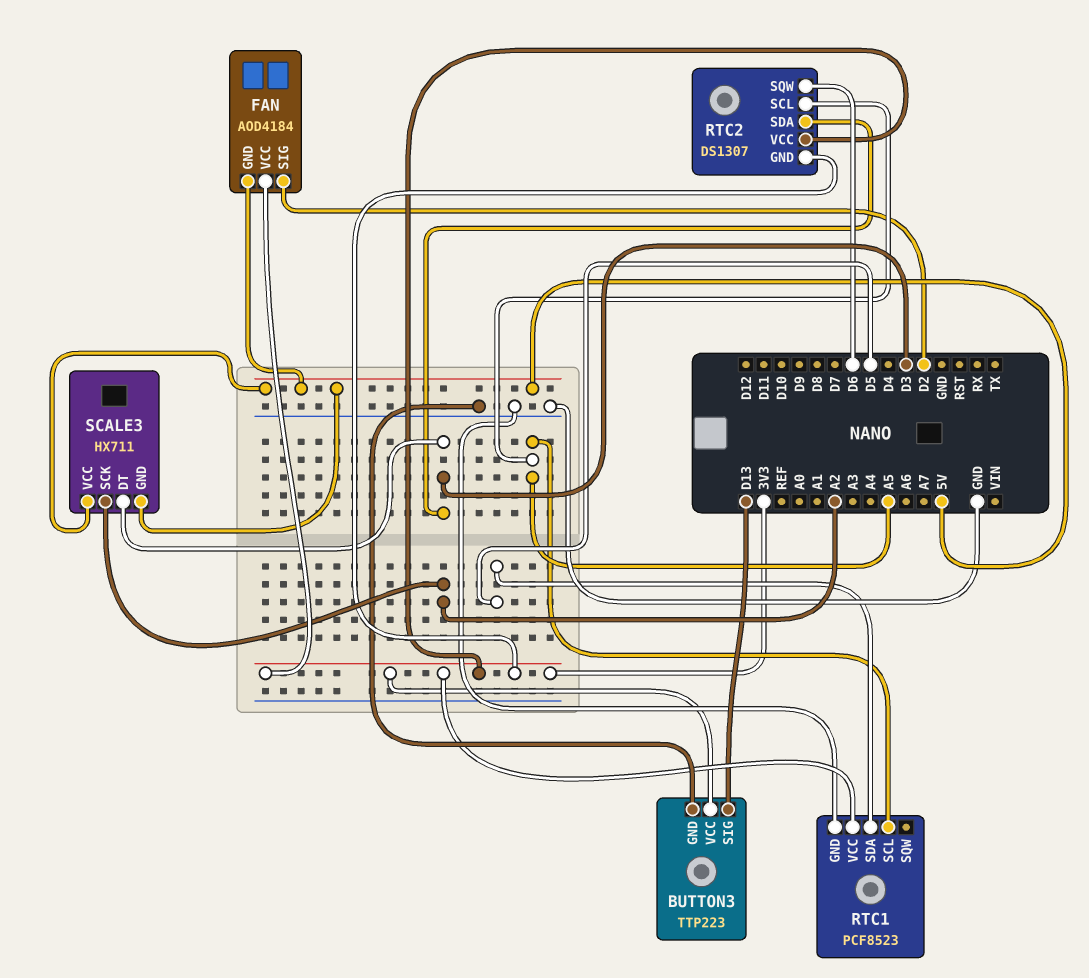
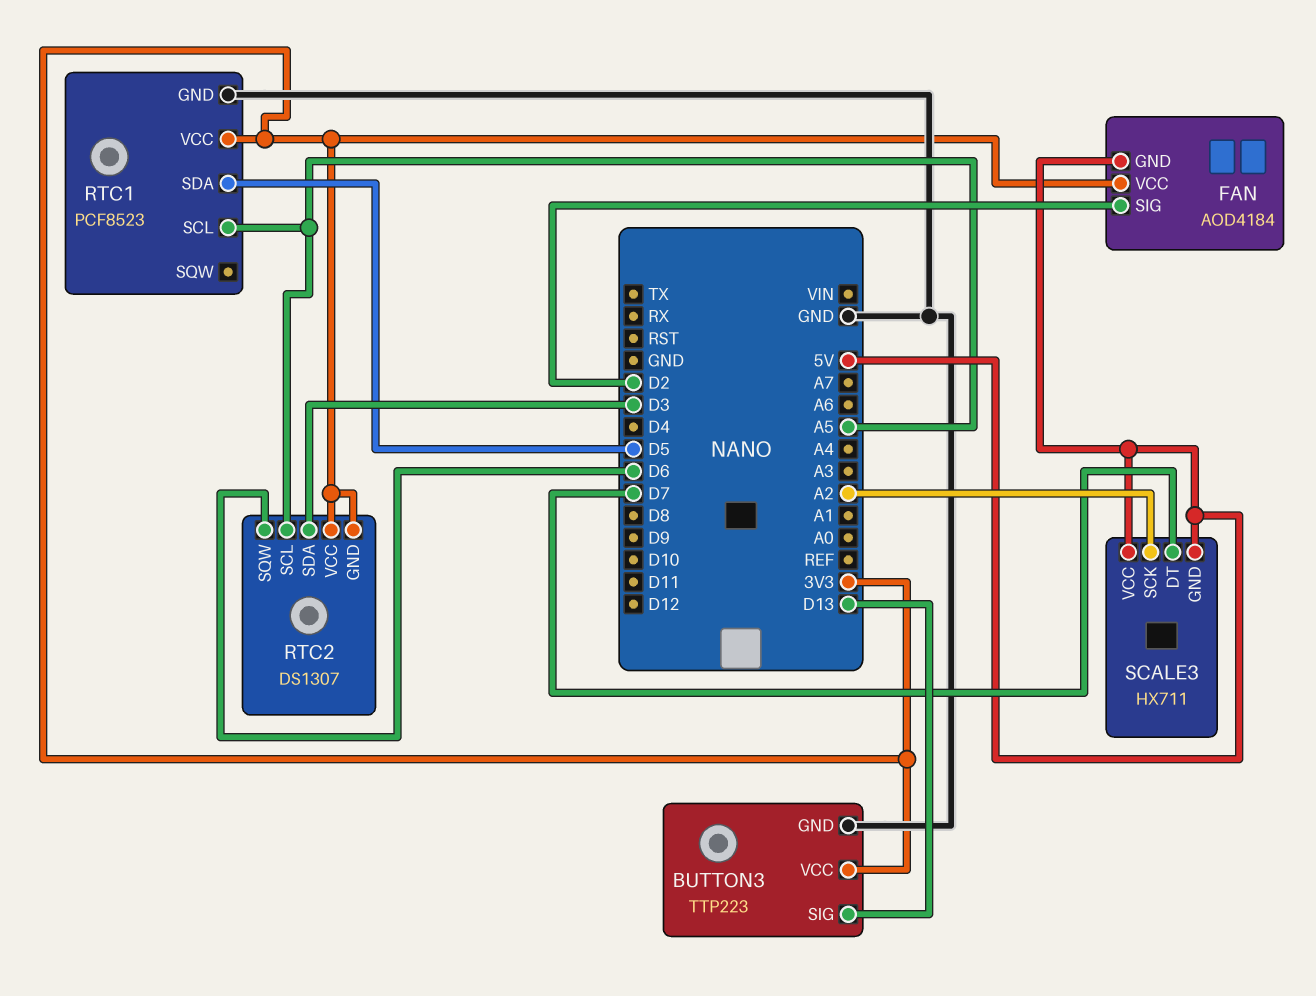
SCALE3 pin DT: D3 -> D7

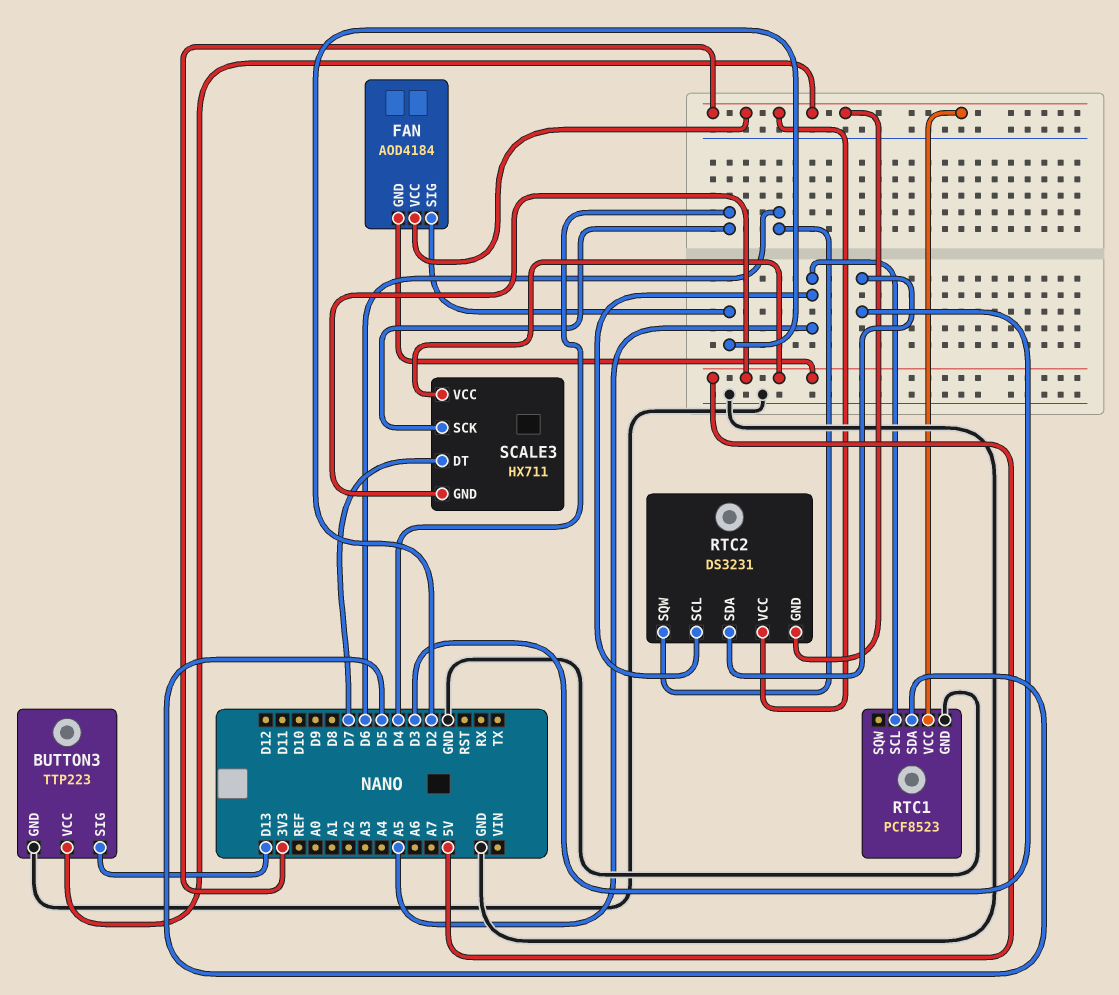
RTC2: DS1307 -> DS3231
SCALE3 pin SCK: A2 -> D4

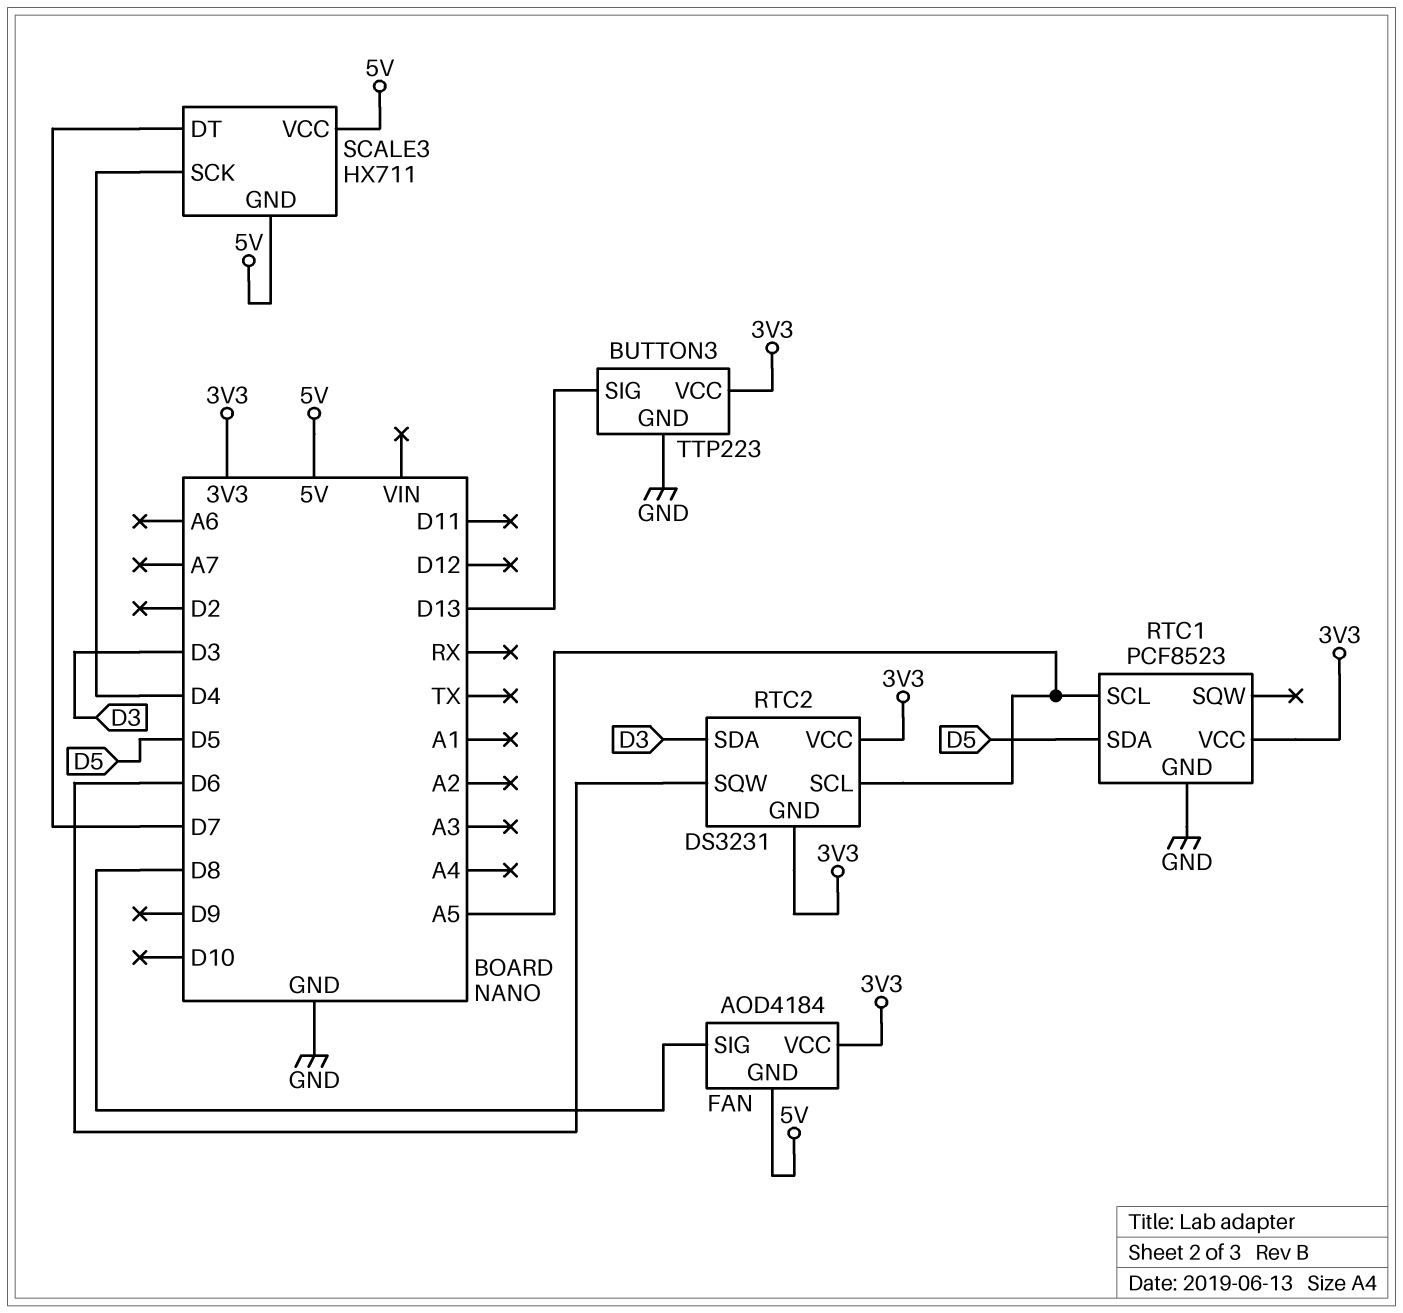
FAN pin SIG: D2 -> D8

